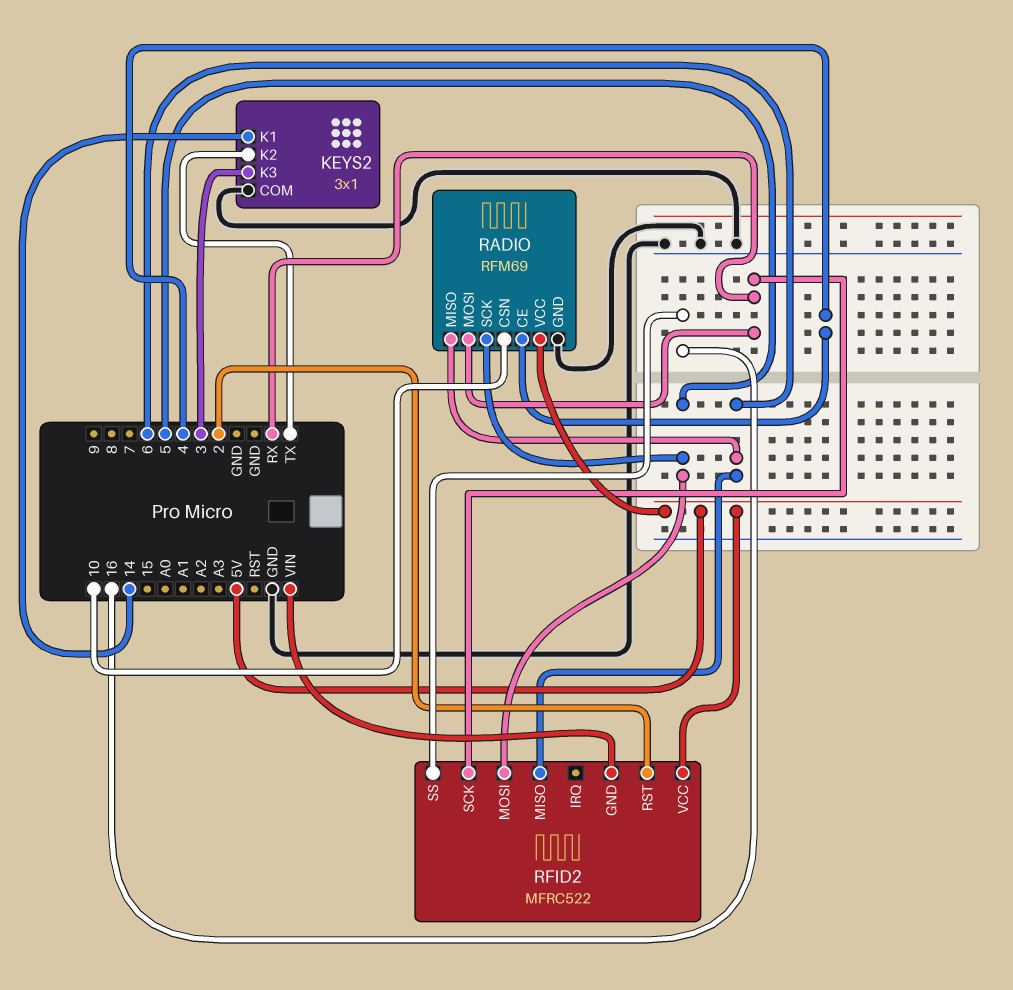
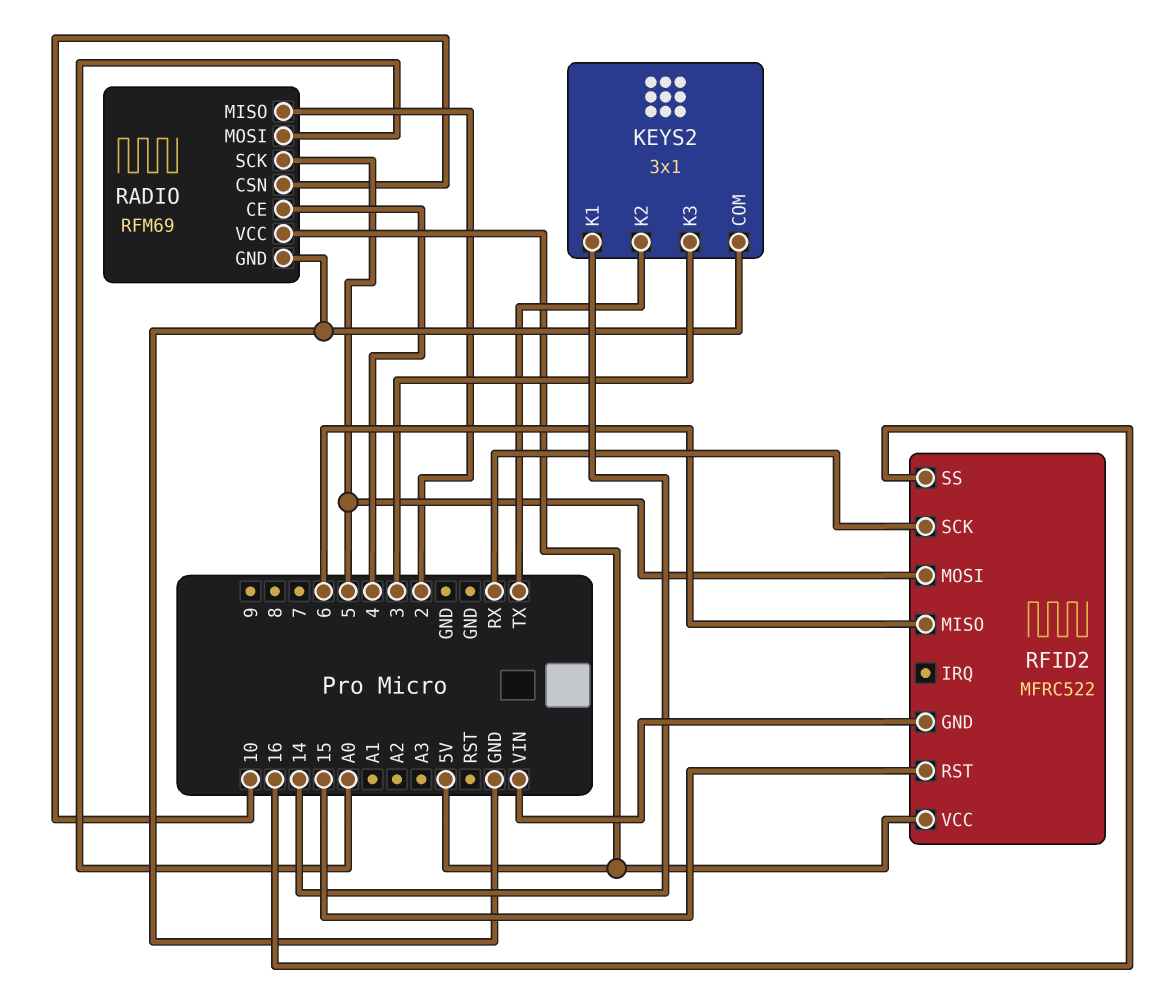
RADIO pin MISO: 6 -> 2
RADIO pin MOSI: RX -> A0
RFID2 pin RST: 2 -> 15

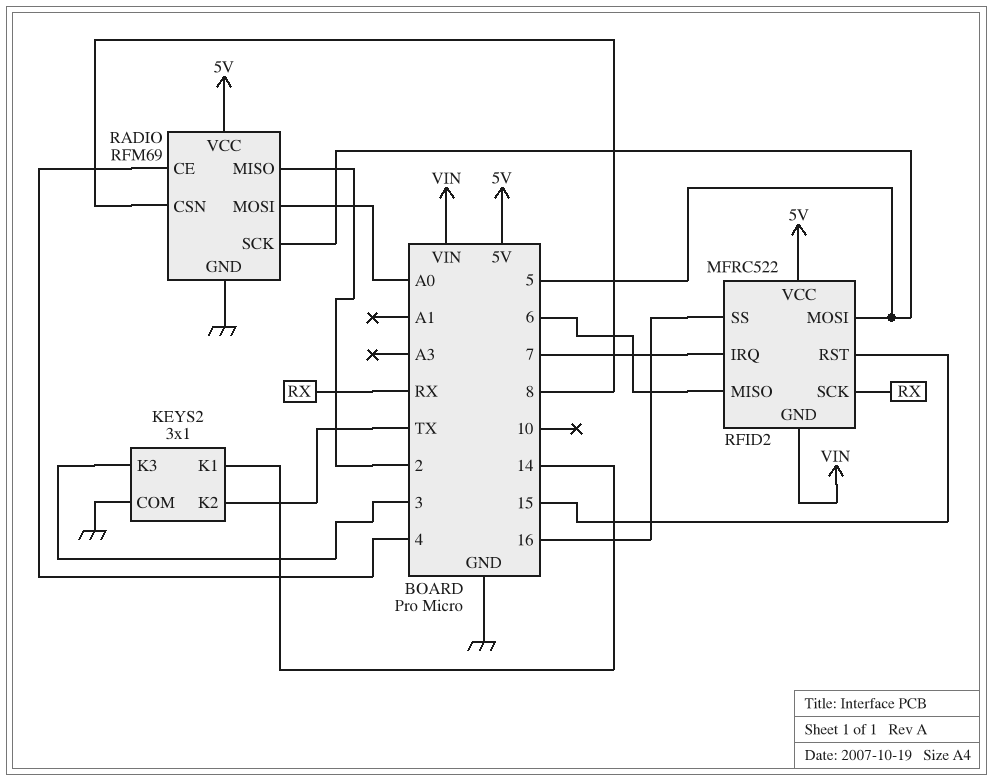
RADIO pin CSN: 10 -> 8
RFID2 pin IRQ: none -> 7

